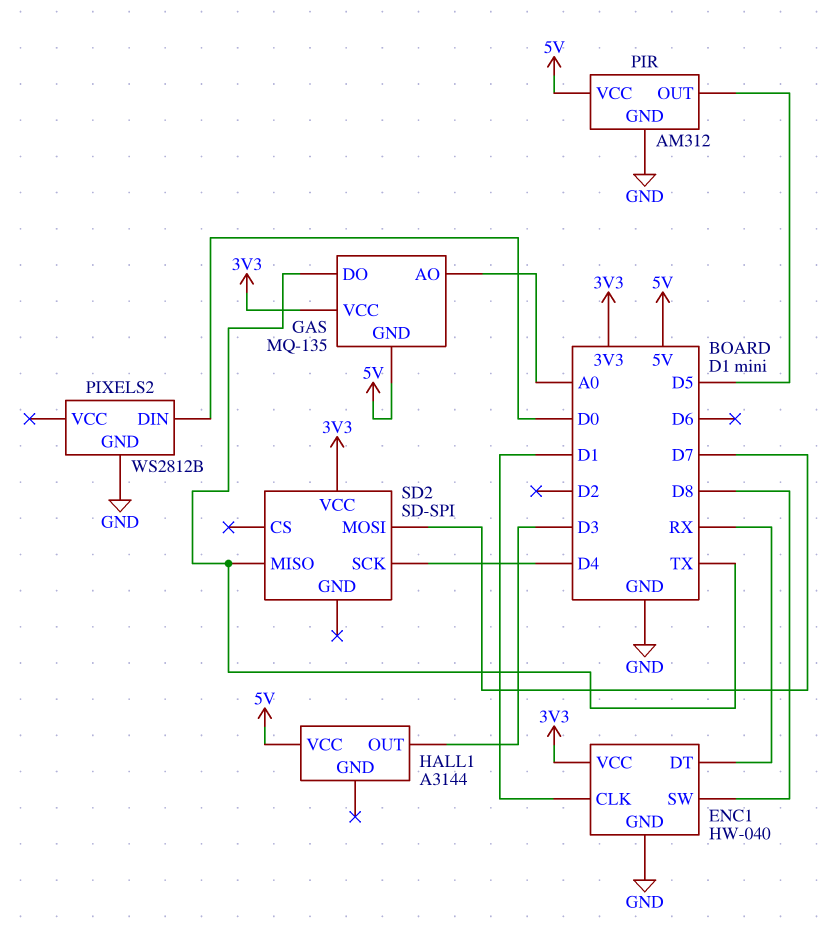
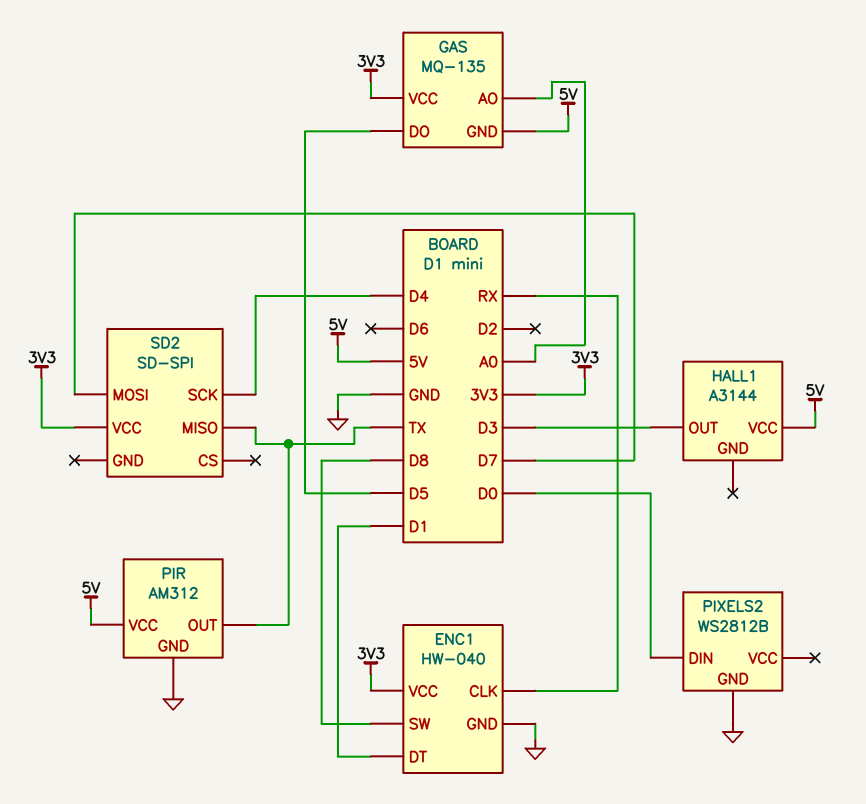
ENC1 pin CLK: D1 -> RX
ENC1 pin DT: RX -> D1
GAS pin DO: TX -> D5
PIR pin OUT: D5 -> TX

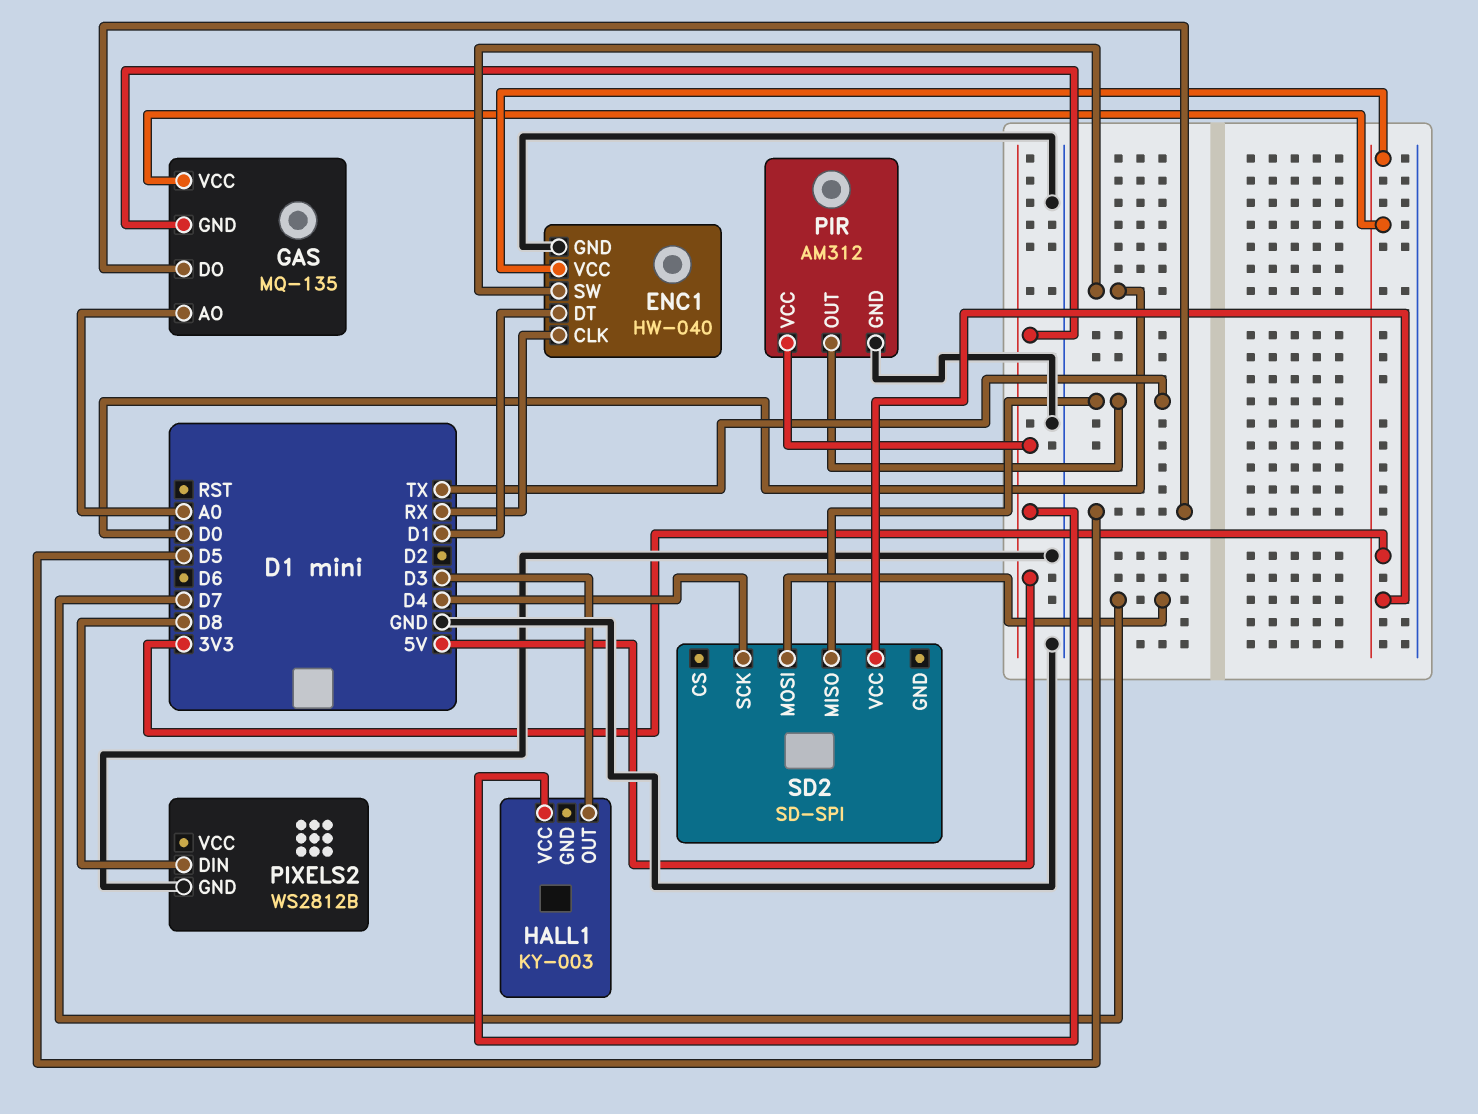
ENC1 pin SW: D8 -> D0
HALL1: A3144 -> KY-003
PIXELS2 pin DIN: D0 -> D8

